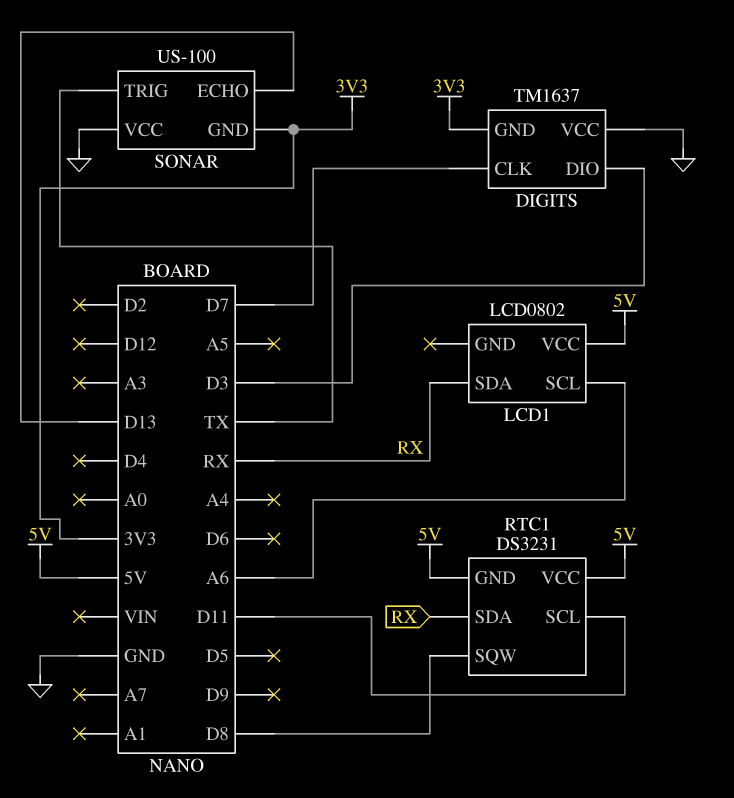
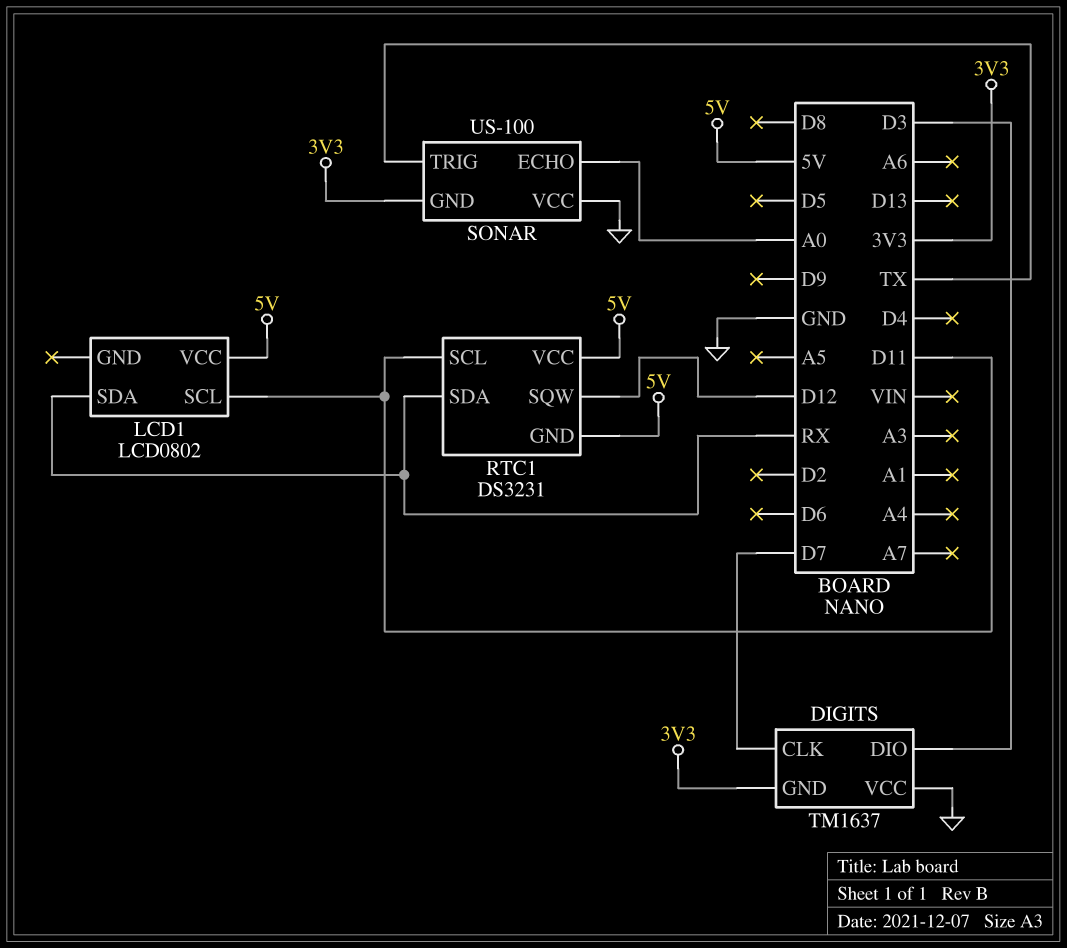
LCD1 pin SCL: A6 -> D11
RTC1 pin SQW: D8 -> D12
SONAR pin ECHO: D13 -> A0

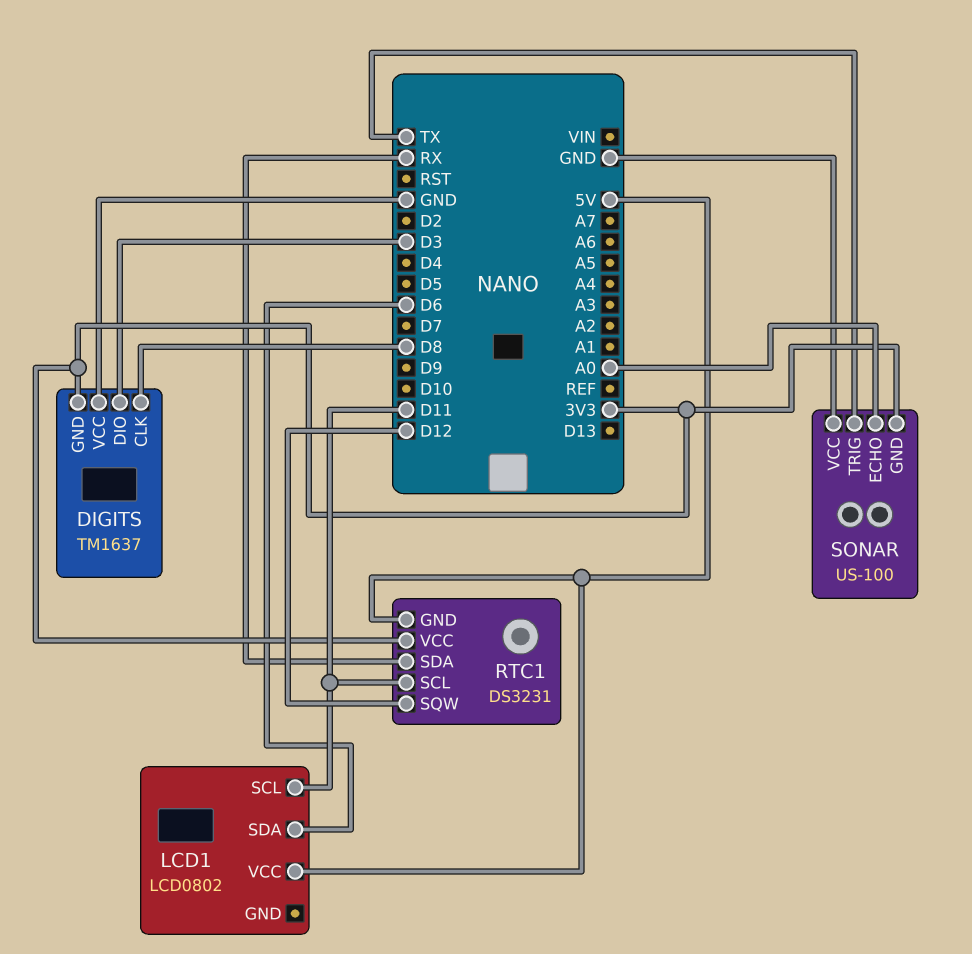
DIGITS pin CLK: D7 -> D8
LCD1 pin SDA: RX -> D6
RTC1 pin VCC: 5V -> 3V3

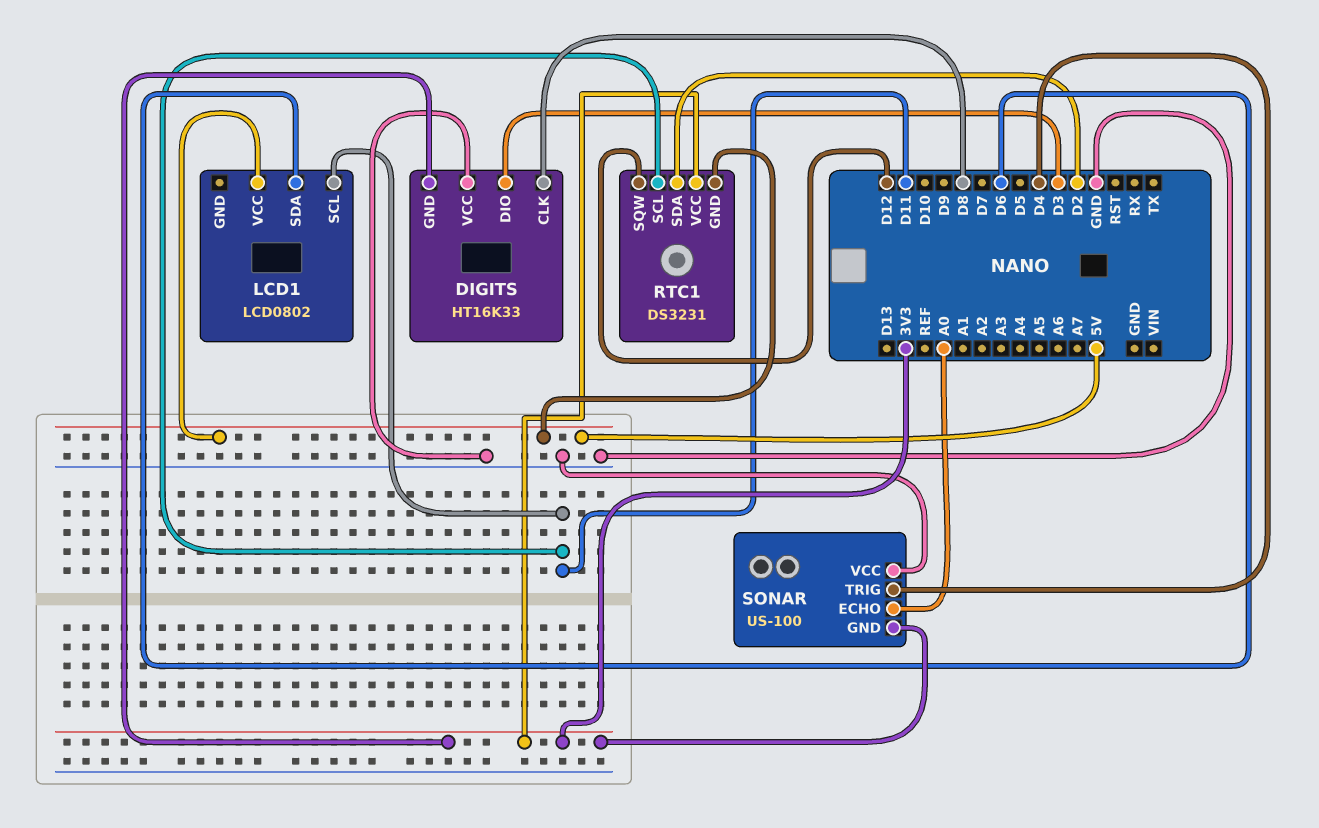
DIGITS: TM1637 -> HT16K33
RTC1 pin SDA: RX -> D2
SONAR pin TRIG: TX -> D4

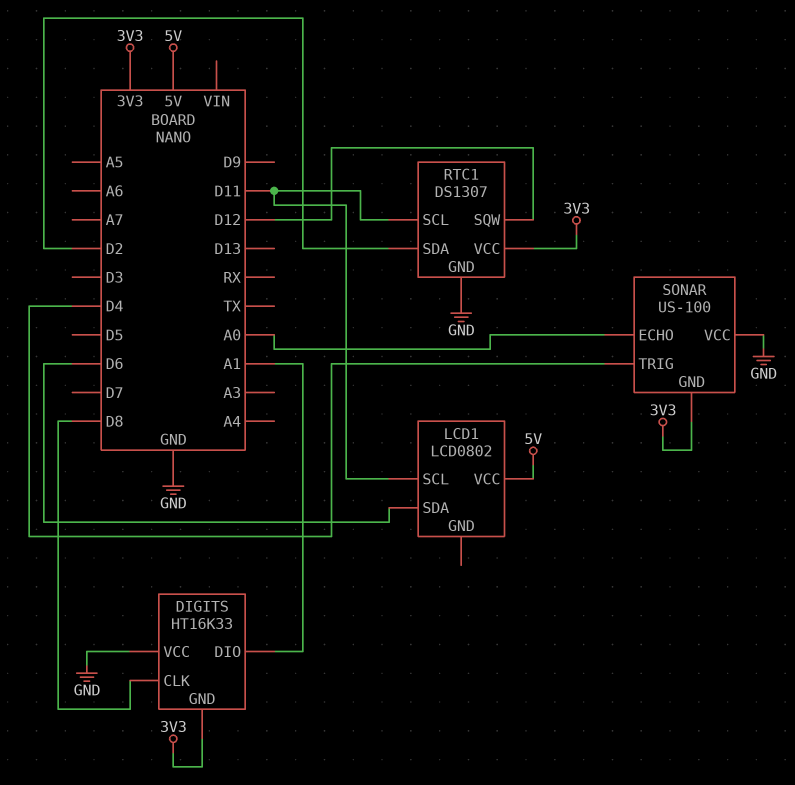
DIGITS pin DIO: D3 -> A1
RTC1: DS3231 -> DS1307
RTC1 pin GND: 5V -> GND

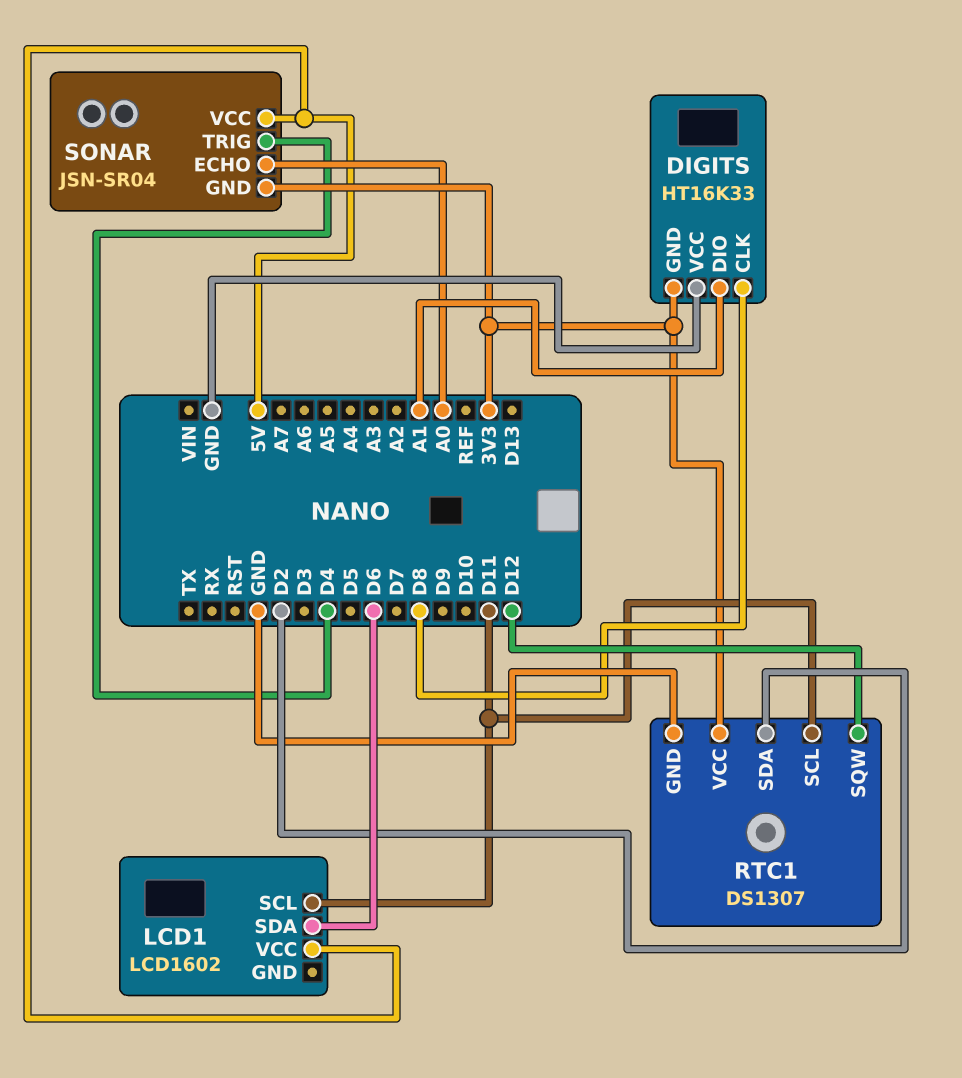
LCD1: LCD0802 -> LCD1602
SONAR: US-100 -> JSN-SR04
SONAR pin VCC: GND -> 5V

